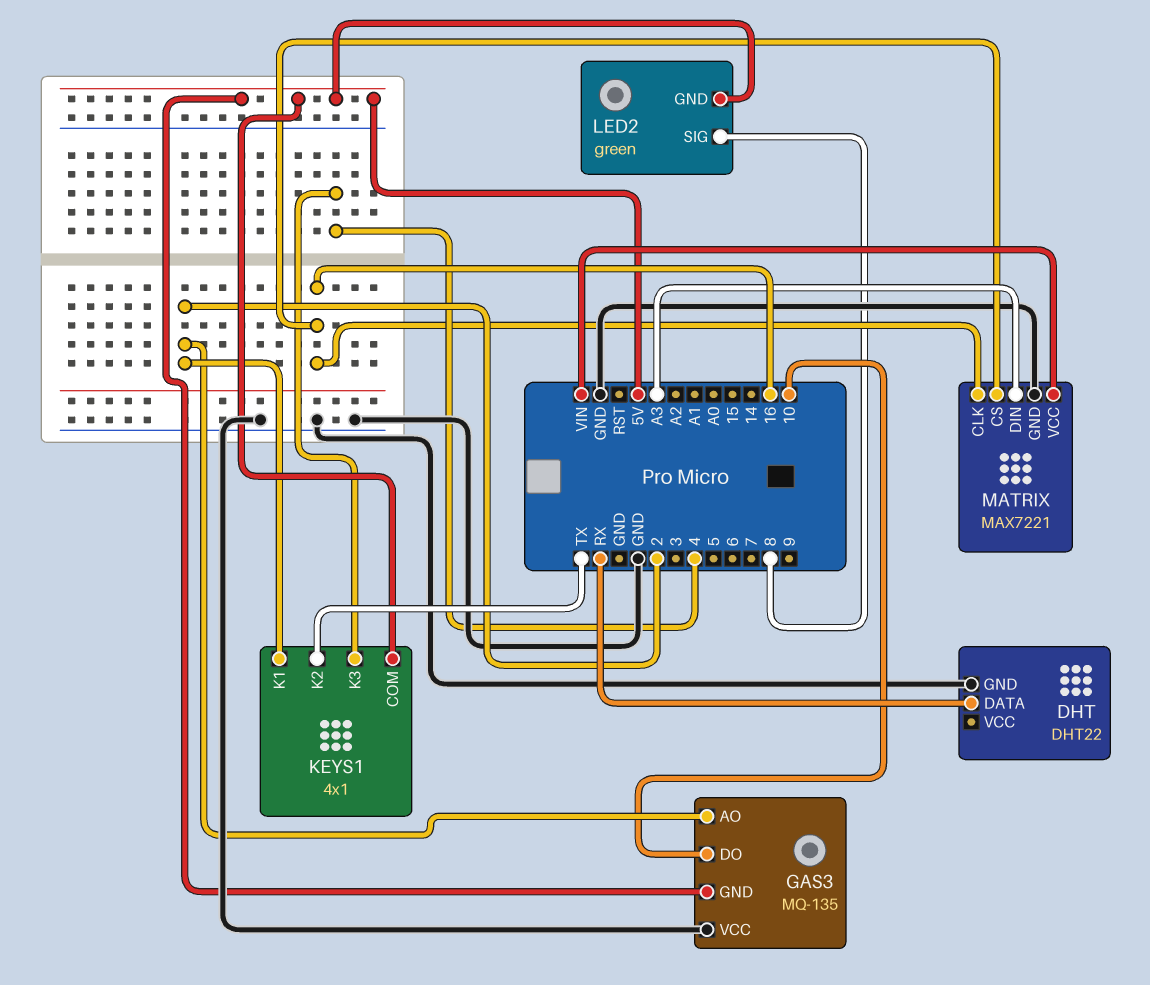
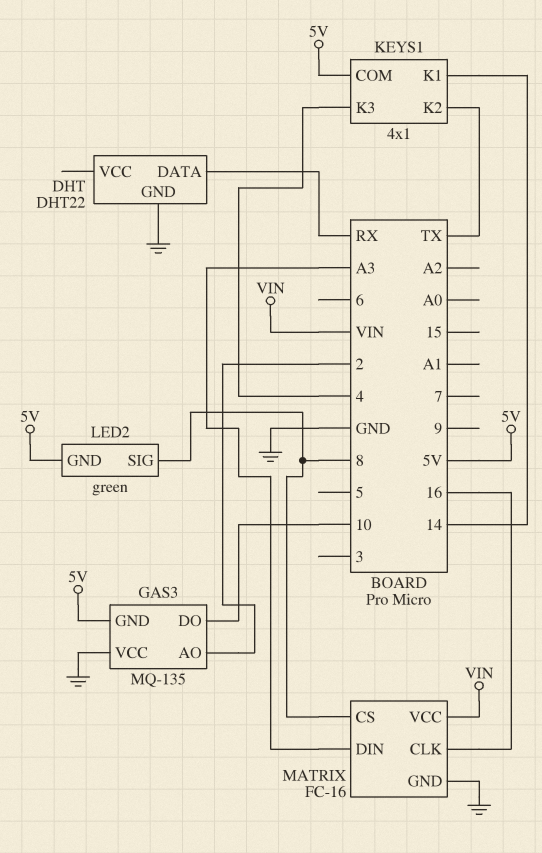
KEYS1 pin K1: 2 -> 14
MATRIX: MAX7221 -> FC-16
MATRIX pin CS: 16 -> 8

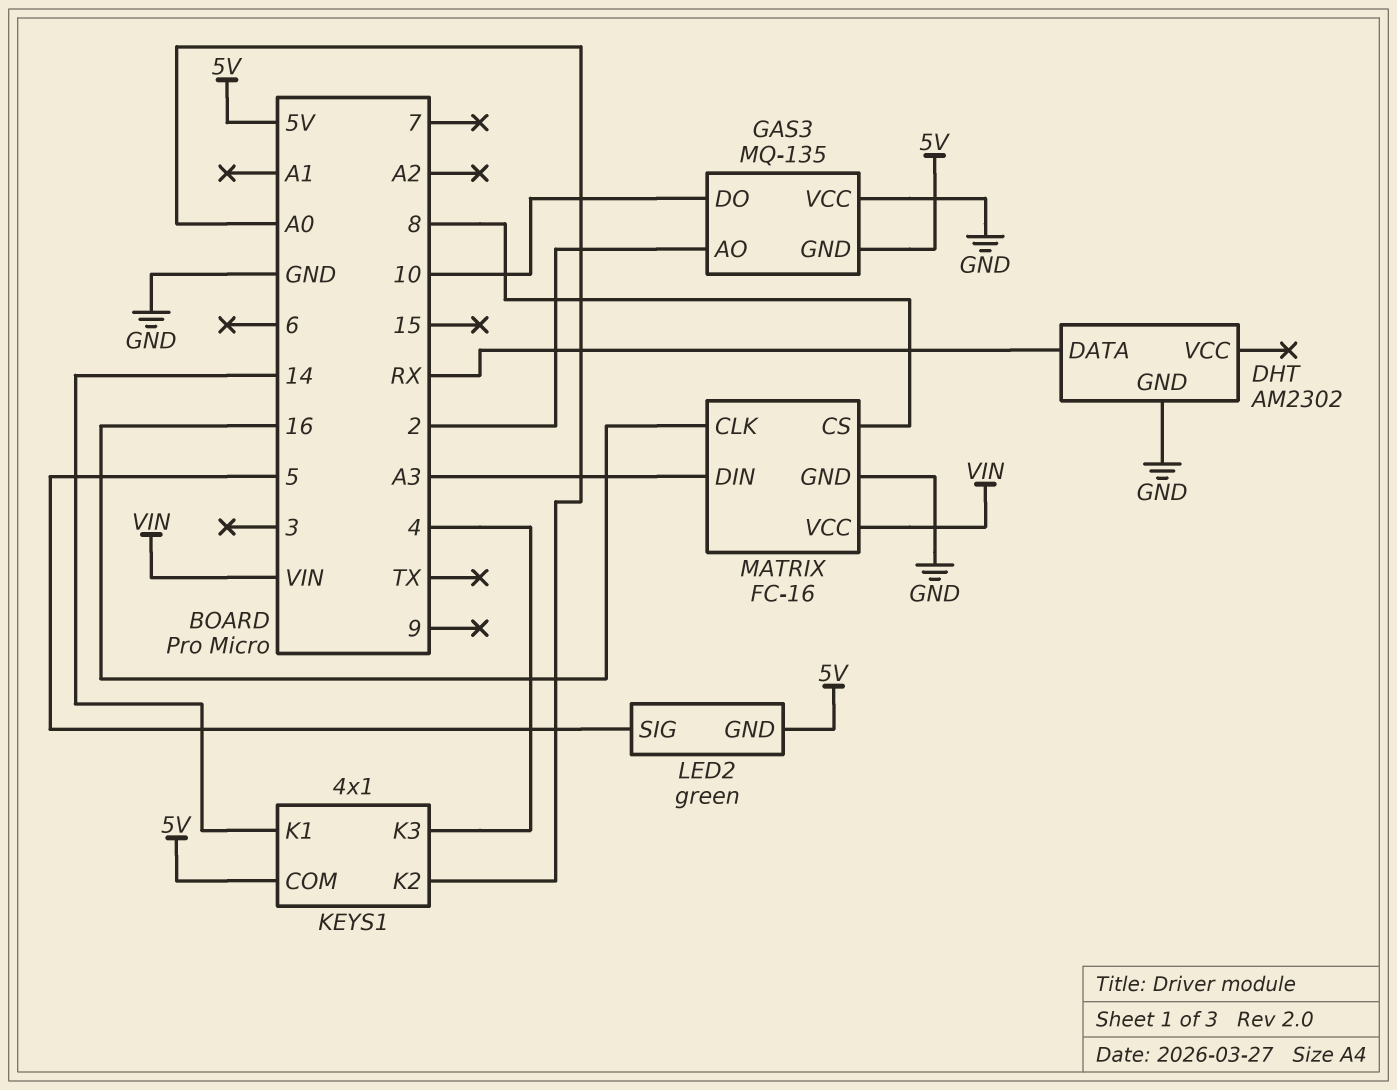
DHT: DHT22 -> AM2302
KEYS1 pin K2: TX -> A0
LED2 pin SIG: 8 -> 5

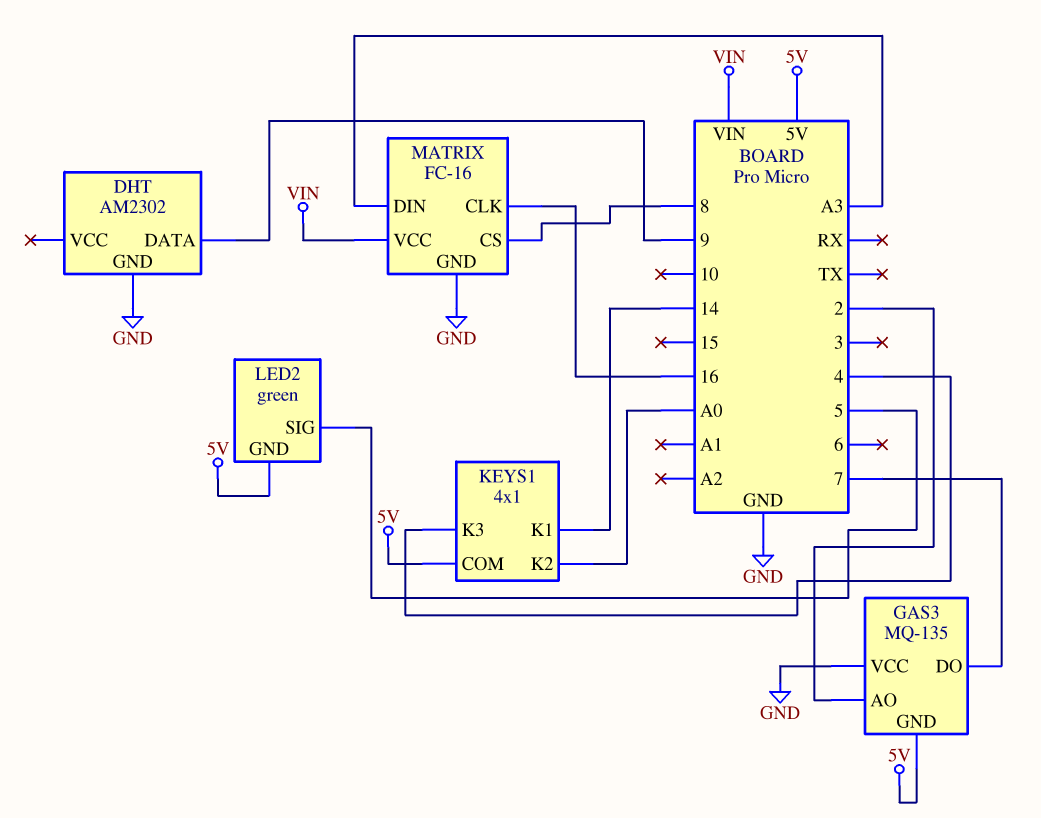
DHT pin DATA: RX -> 9
GAS3 pin DO: 10 -> 7

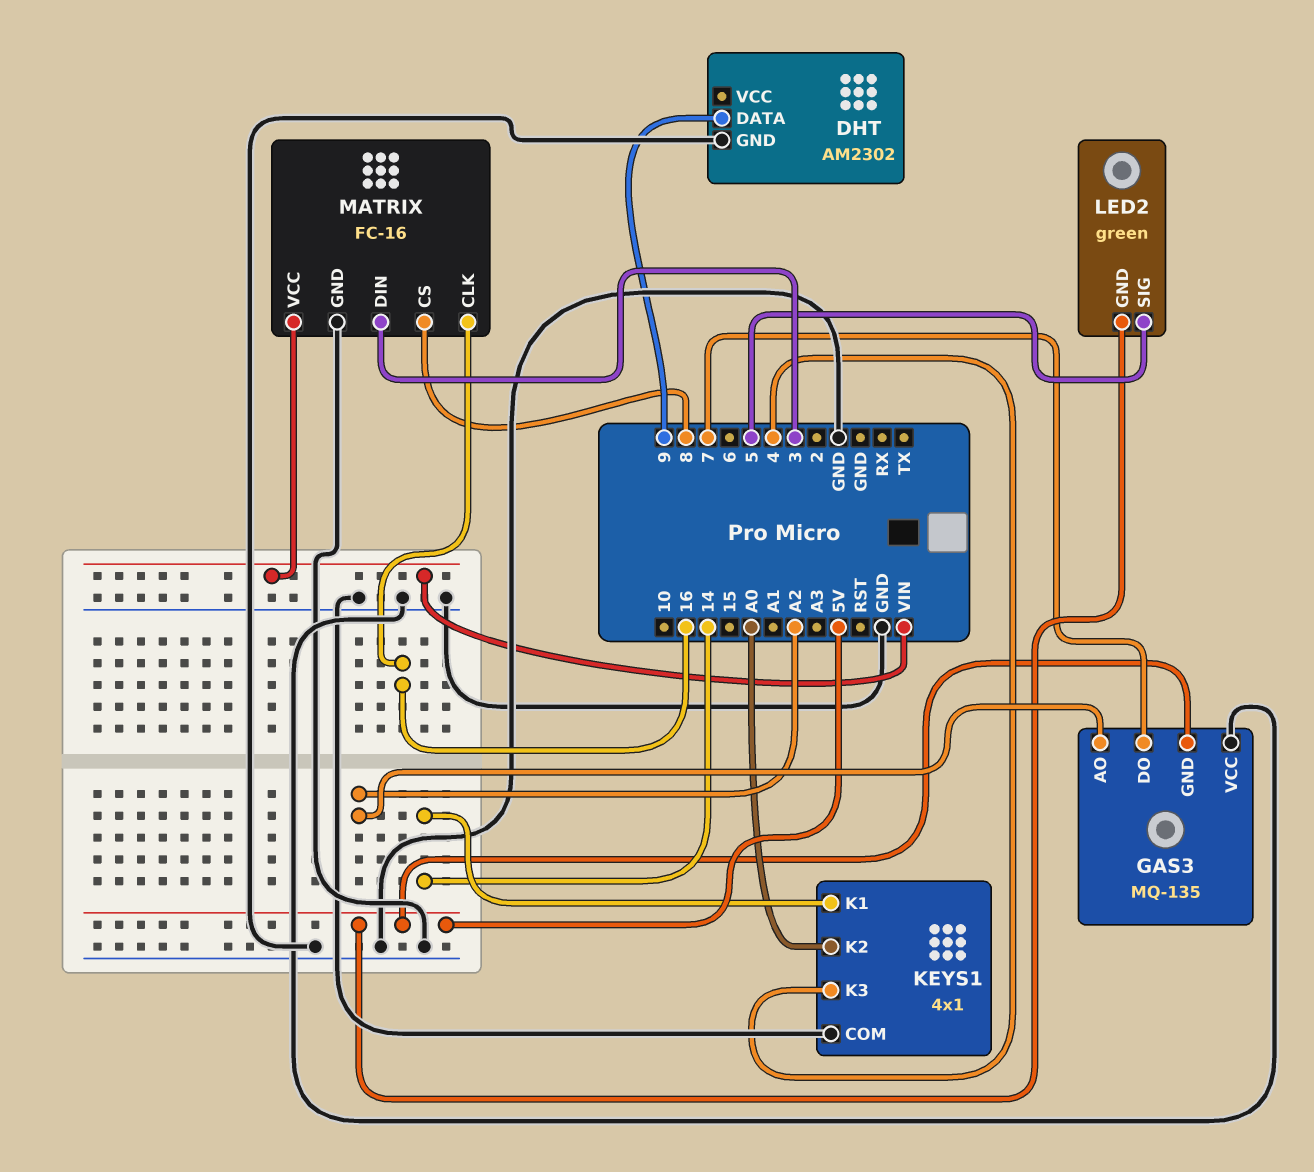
GAS3 pin AO: 2 -> A2
KEYS1 pin COM: 5V -> GND
MATRIX pin DIN: A3 -> 3

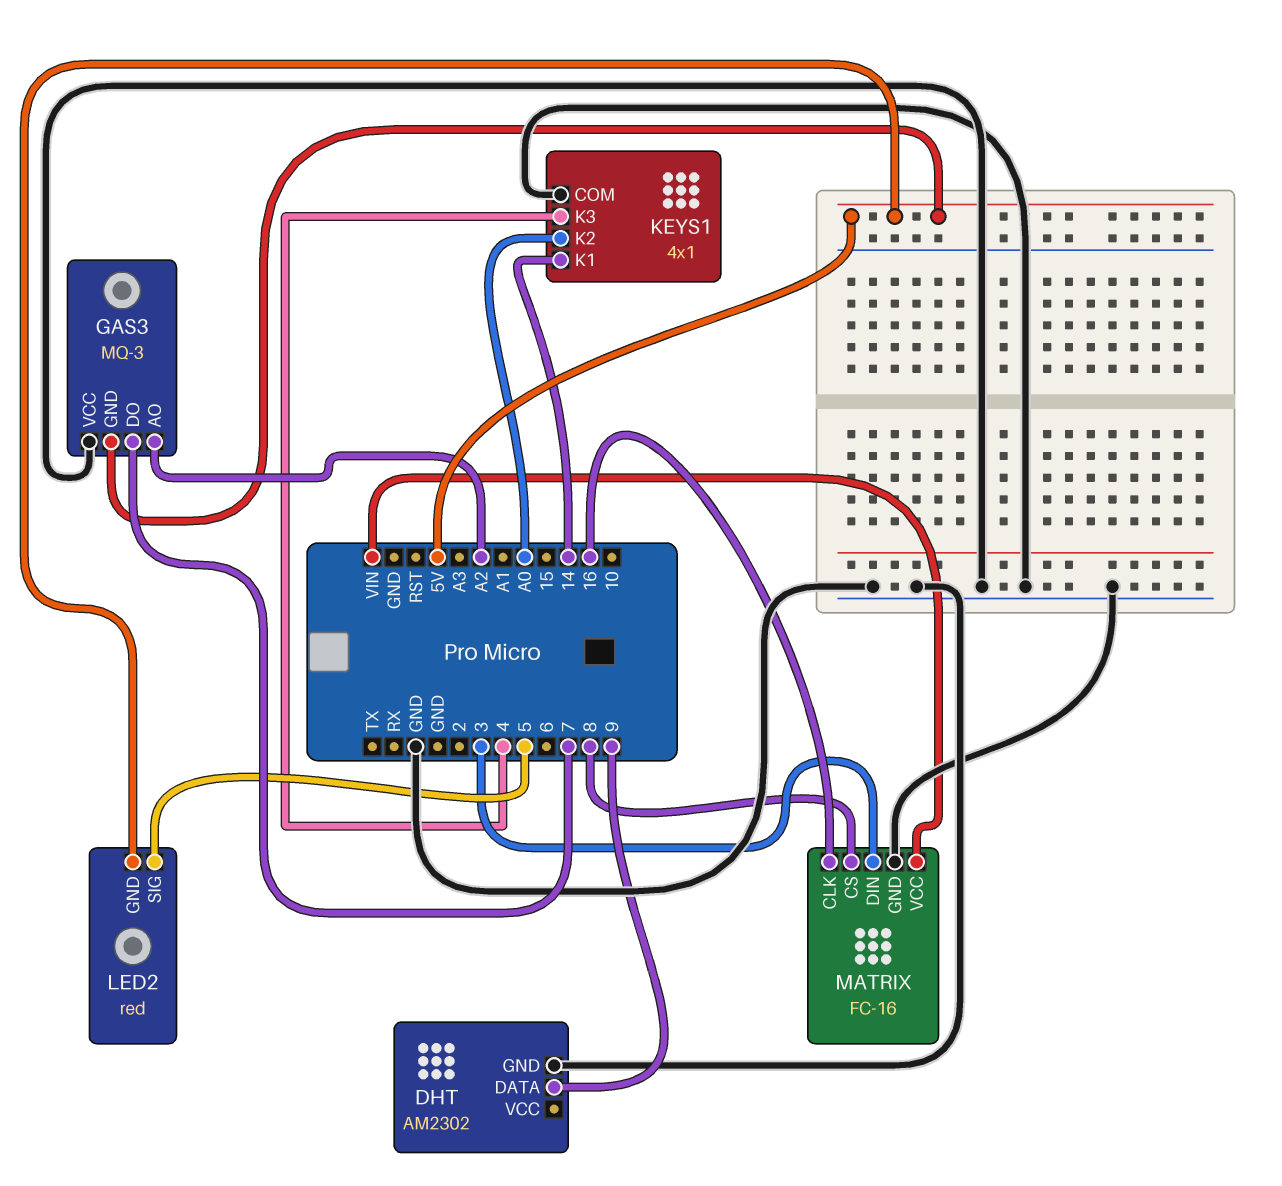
GAS3: MQ-135 -> MQ-3
LED2: green -> red

